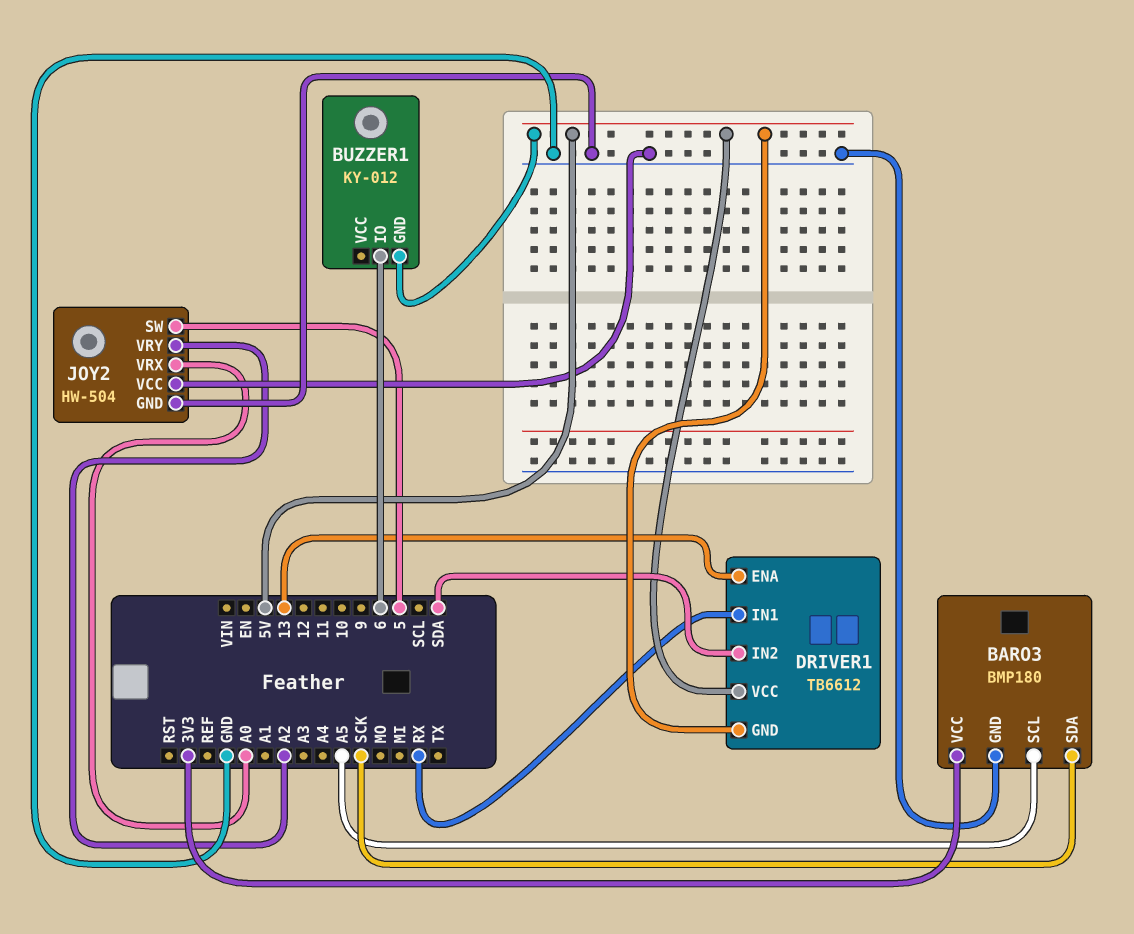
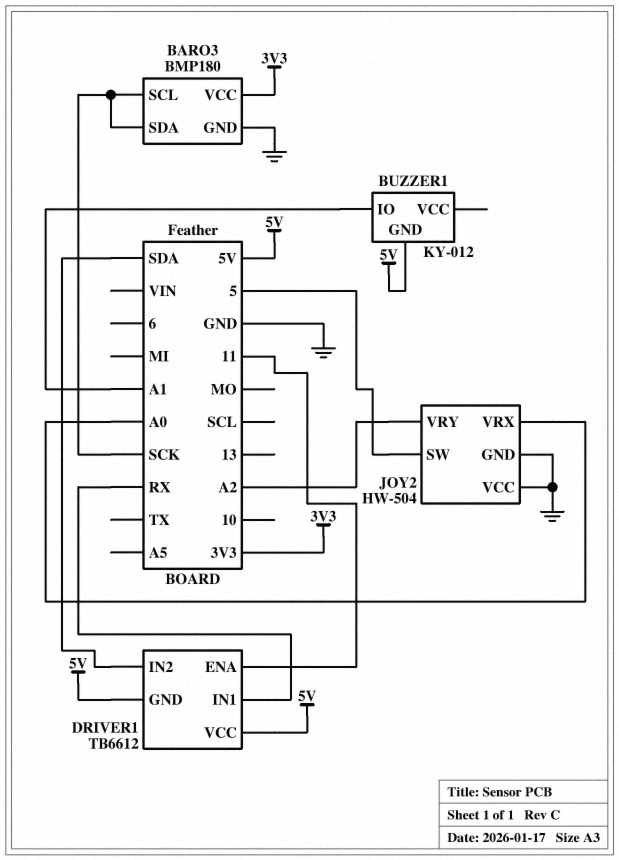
BARO3 pin SCL: A5 -> SCK
BUZZER1 pin IO: 6 -> A1
DRIVER1 pin ENA: 13 -> 11

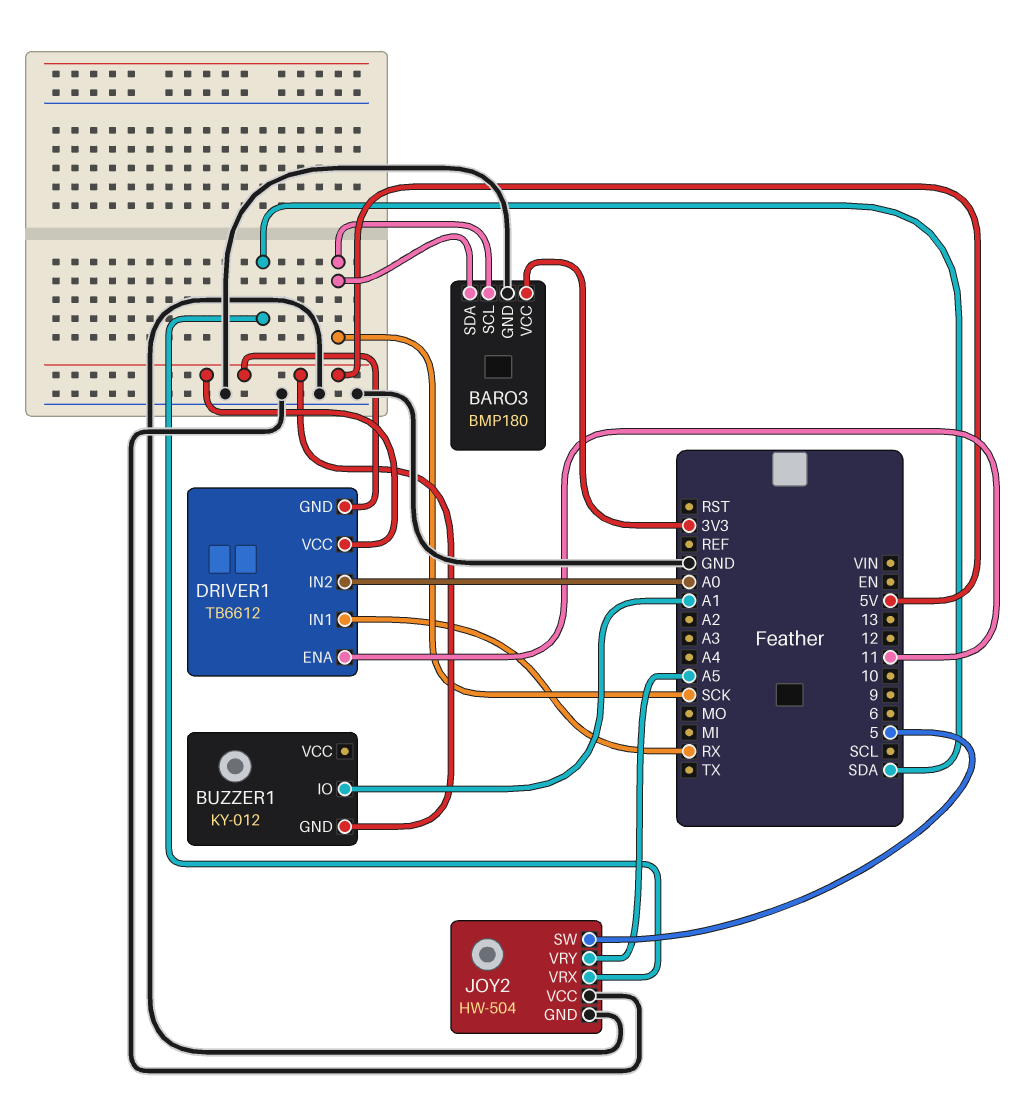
DRIVER1 pin IN2: SDA -> A0
JOY2 pin VRX: A0 -> SDA
JOY2 pin VRY: A2 -> A5

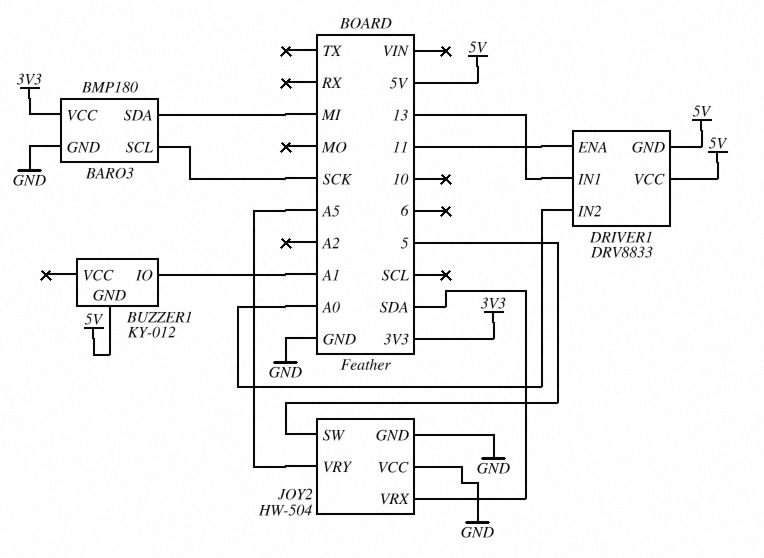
BARO3 pin SDA: SCK -> MI
DRIVER1: TB6612 -> DRV8833
DRIVER1 pin IN1: RX -> 13

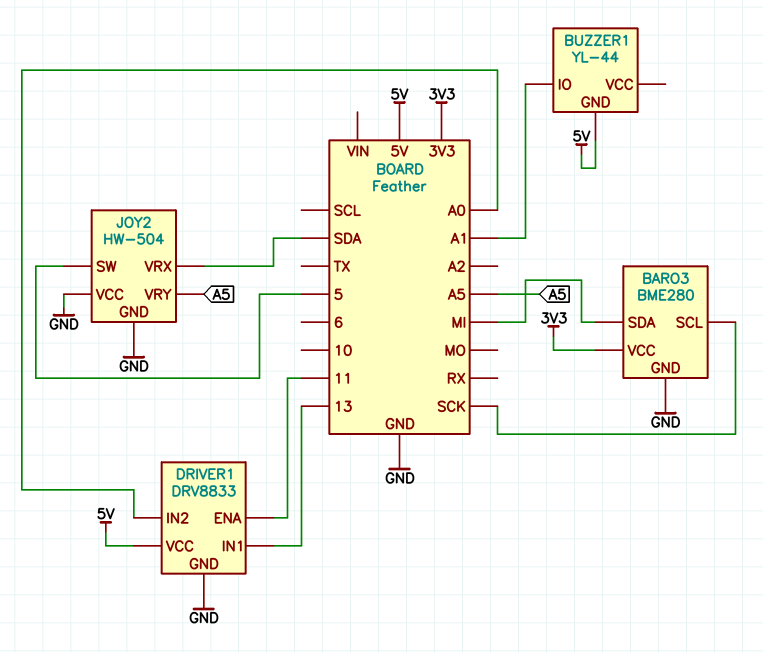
BARO3: BMP180 -> BME280
BUZZER1: KY-012 -> YL-44
DRIVER1 pin GND: 5V -> GND

